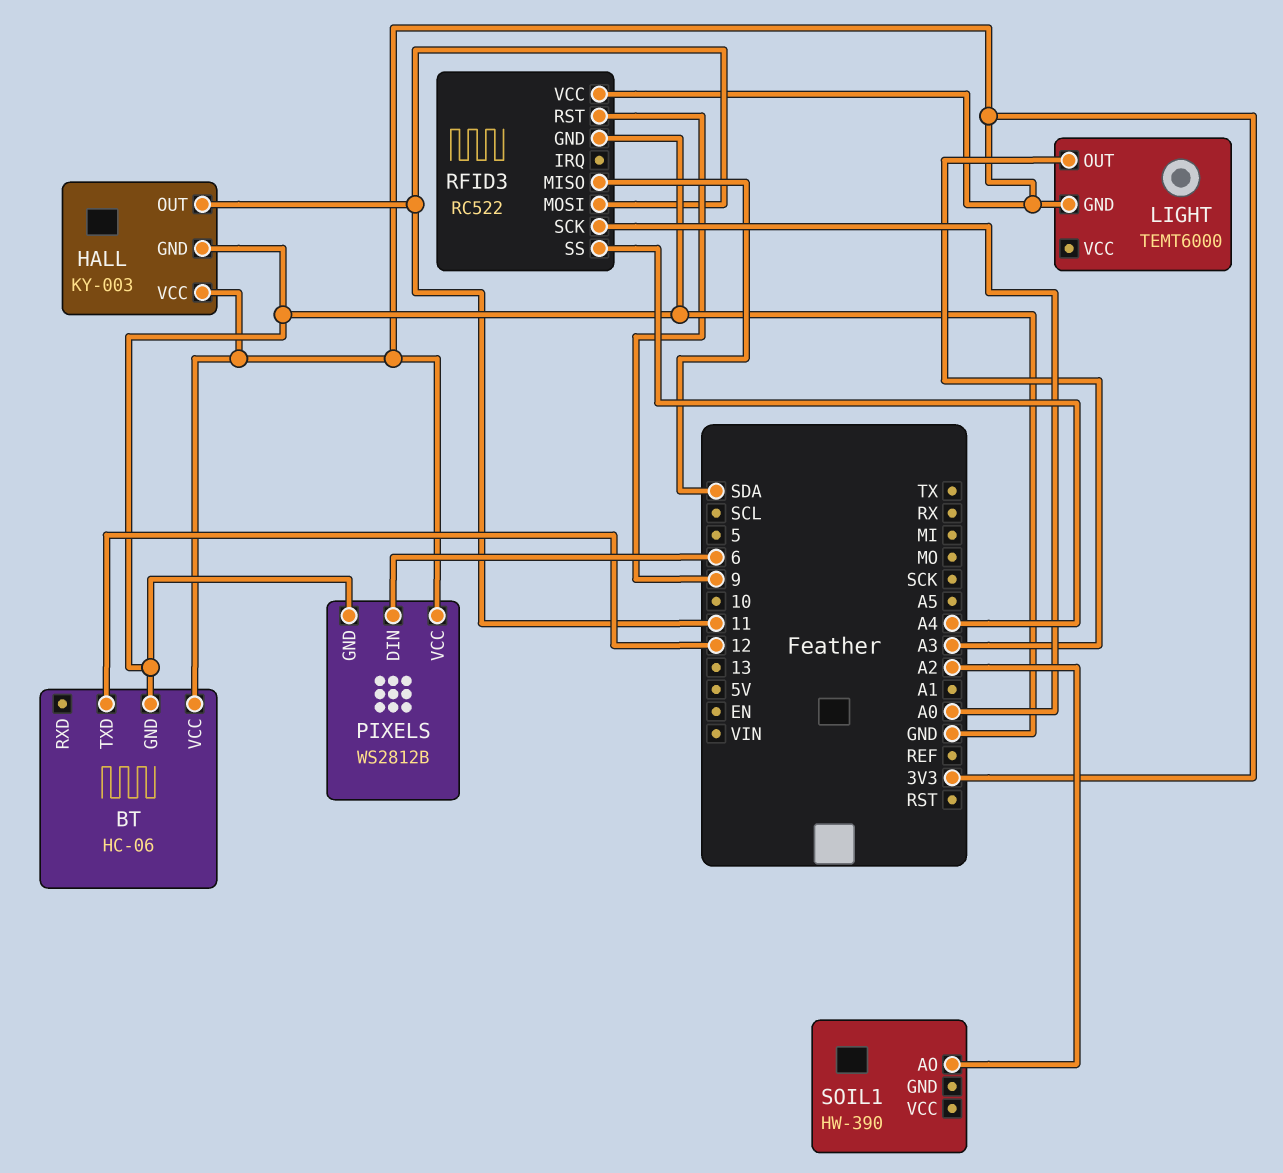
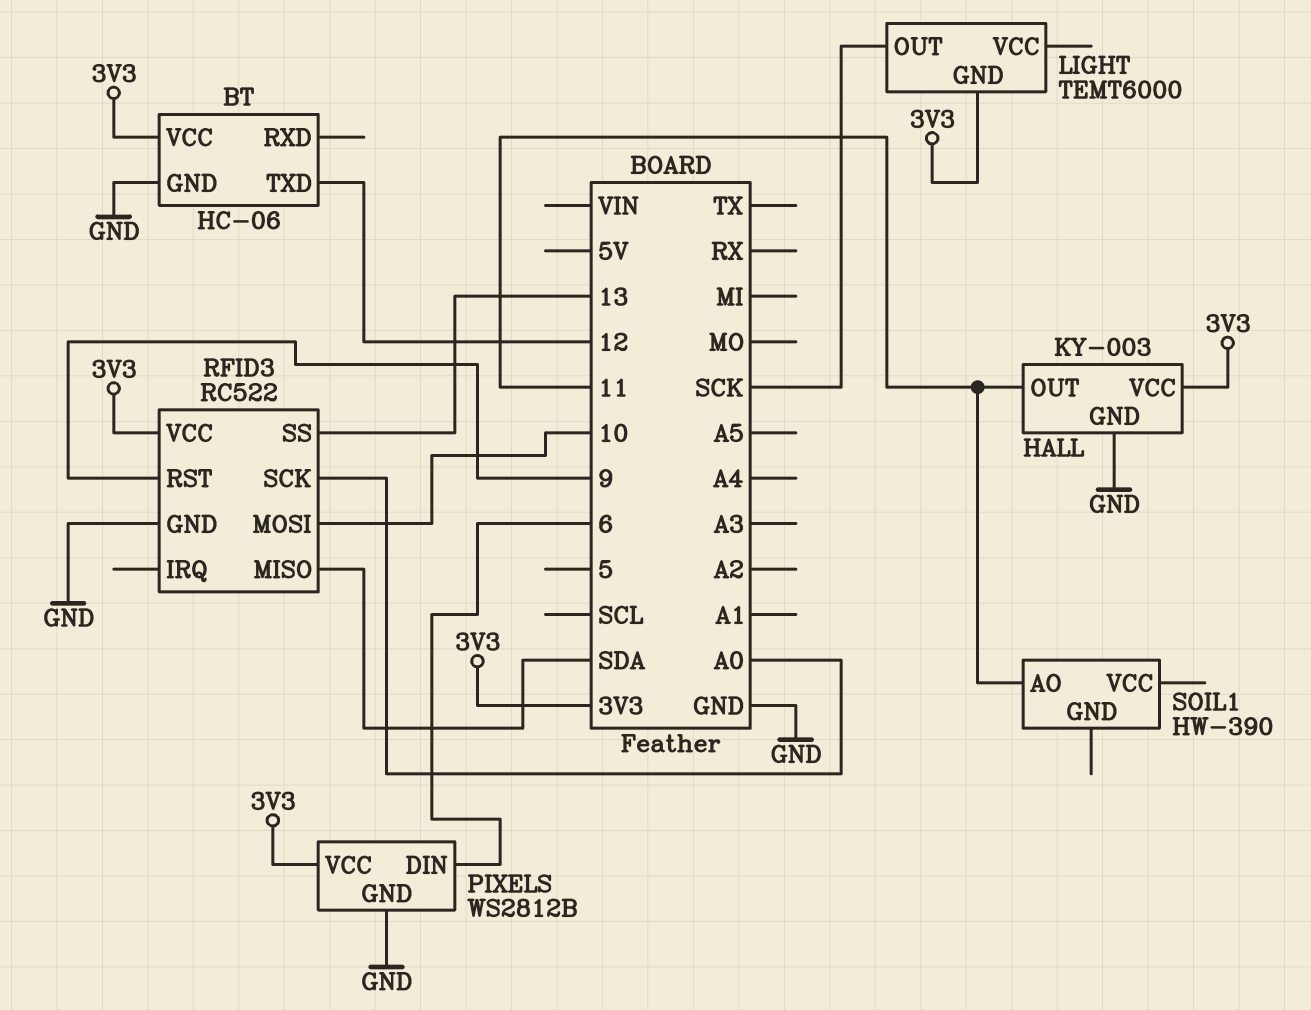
LIGHT pin OUT: A3 -> SCK
RFID3 pin MOSI: 11 -> 10
RFID3 pin SS: A4 -> 13
SOIL1 pin AO: A2 -> 11

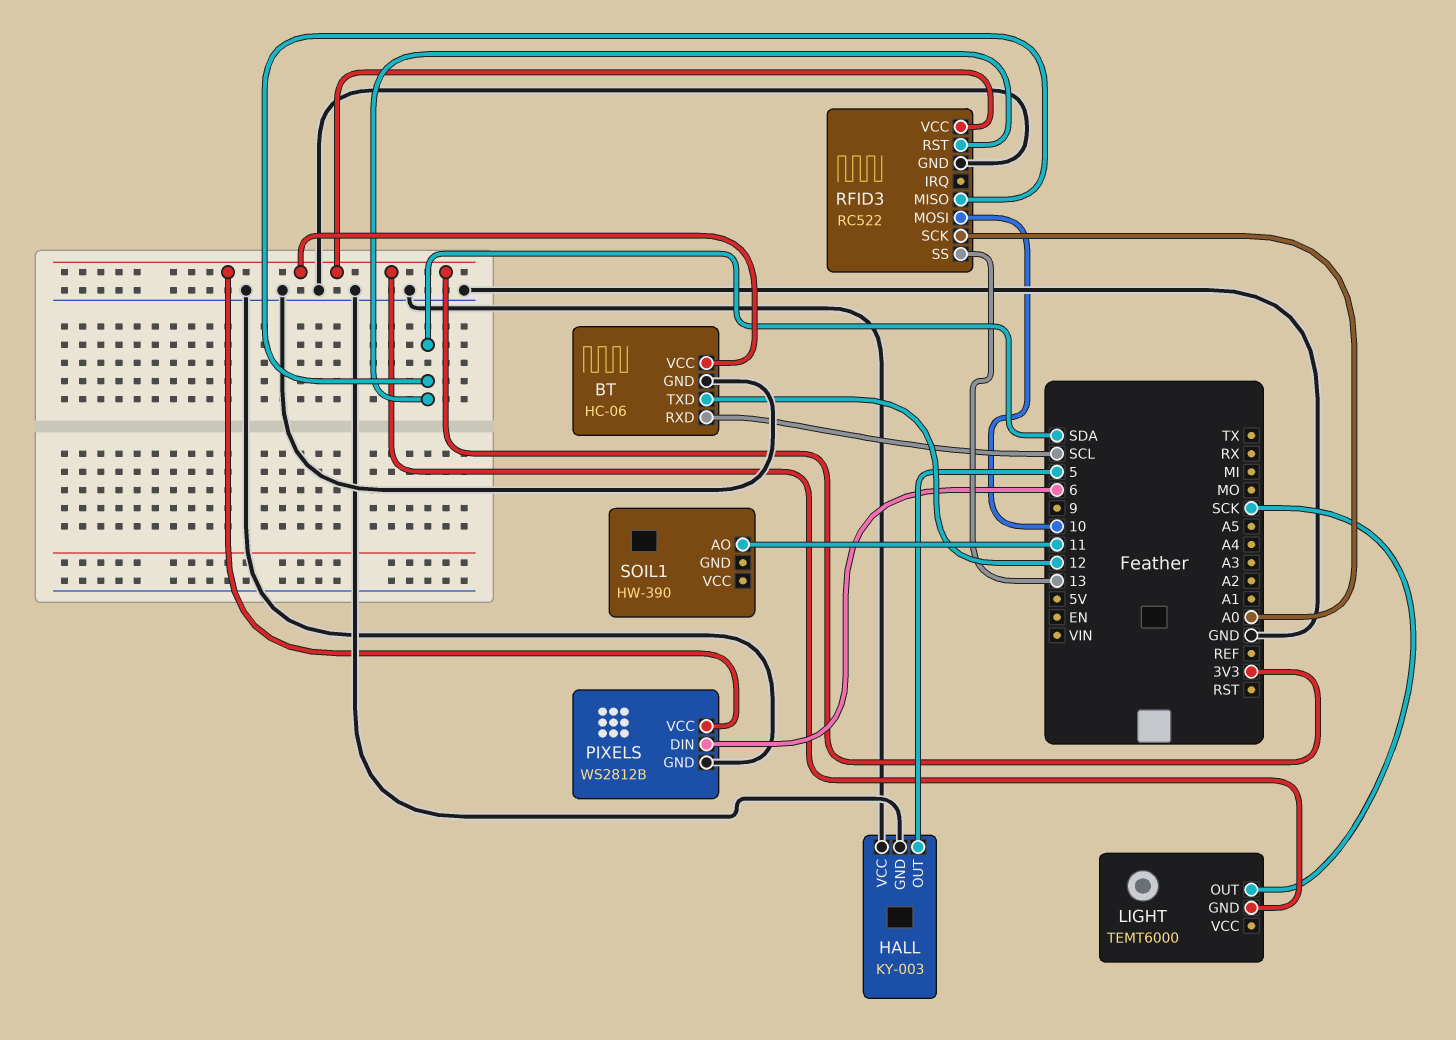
BT pin RXD: none -> SCL
HALL pin OUT: 11 -> 5
HALL pin VCC: 3V3 -> GND
RFID3 pin RST: 9 -> SDA

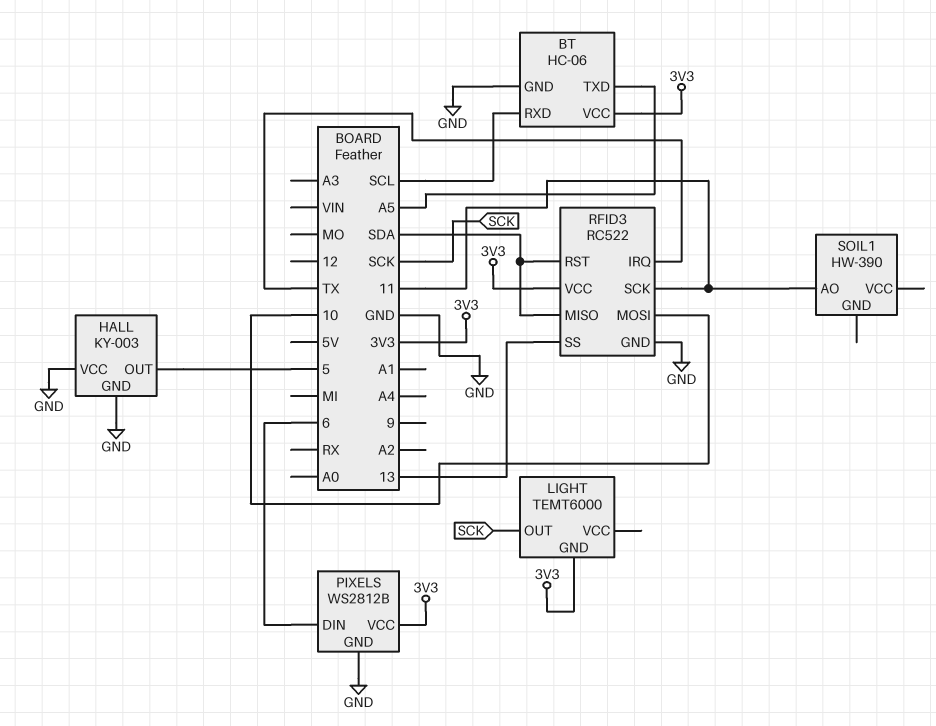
BT pin TXD: 12 -> A5
RFID3 pin IRQ: none -> TX
RFID3 pin SCK: A0 -> 11

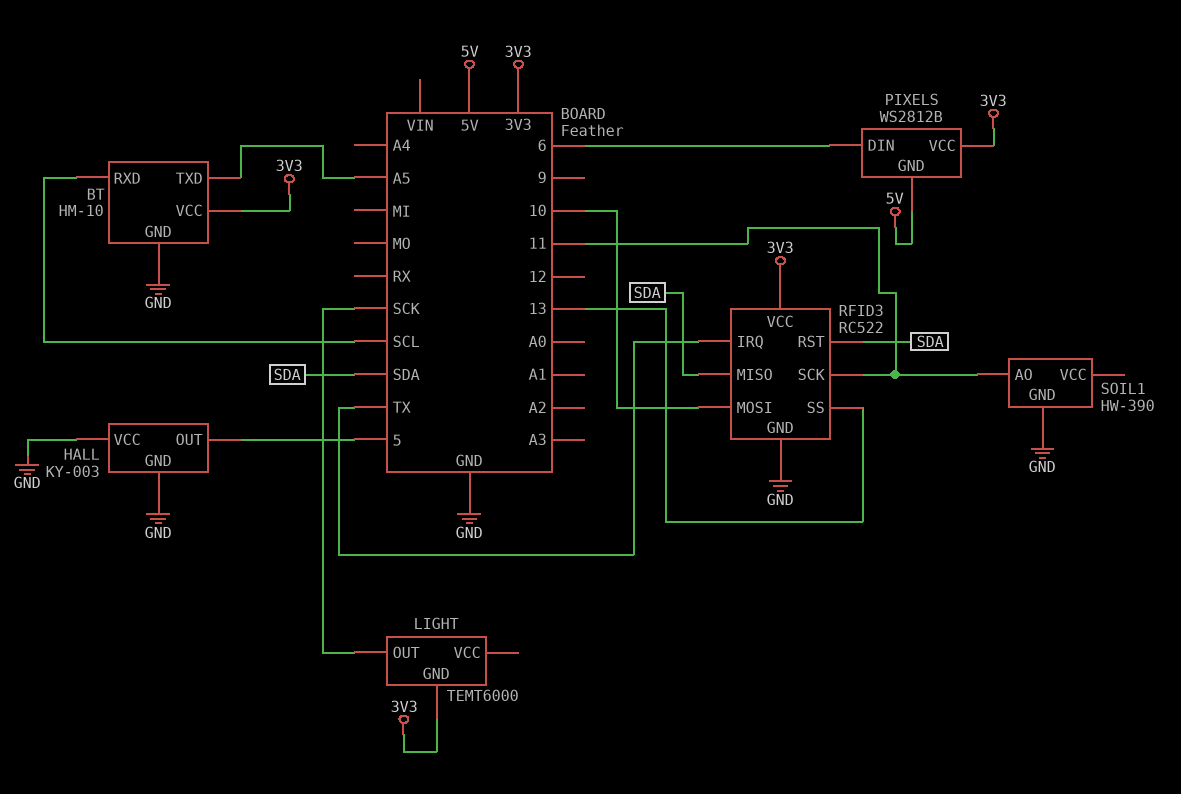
BT: HC-06 -> HM-10
PIXELS pin GND: GND -> 5V
SOIL1 pin GND: none -> GND

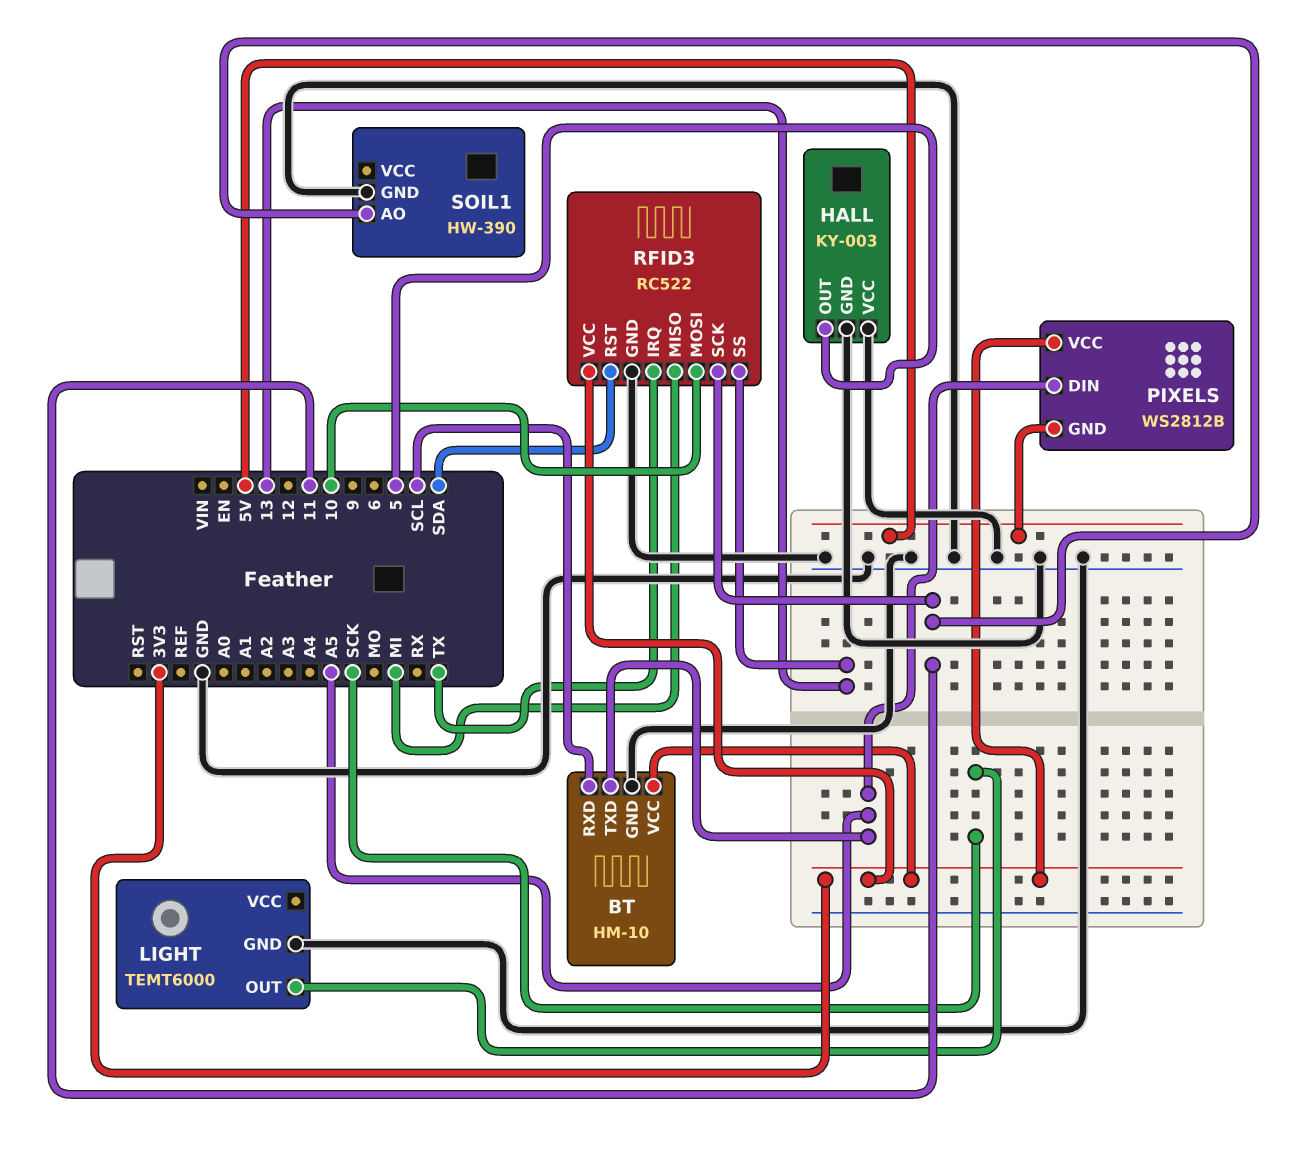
LIGHT pin GND: 3V3 -> GND
PIXELS pin DIN: 6 -> A5
RFID3 pin MISO: SDA -> MI

